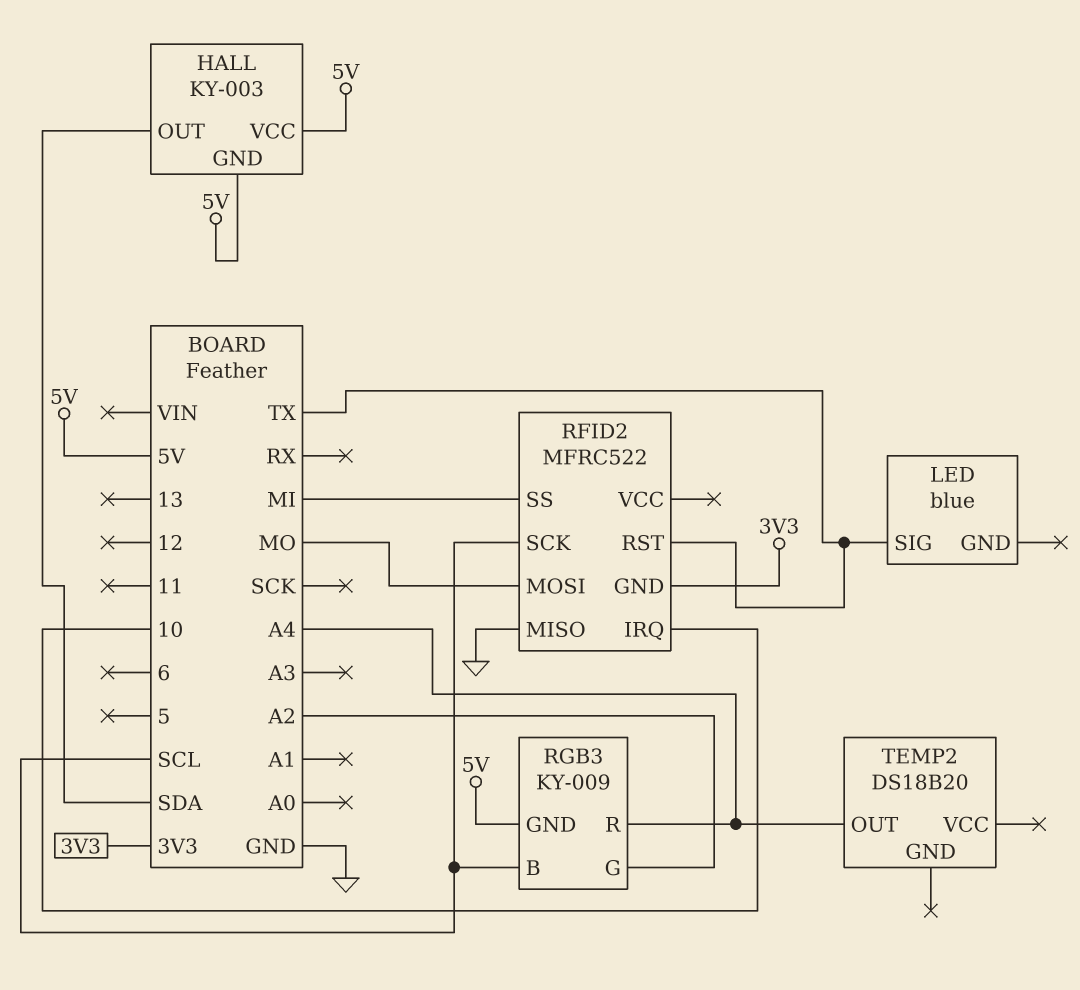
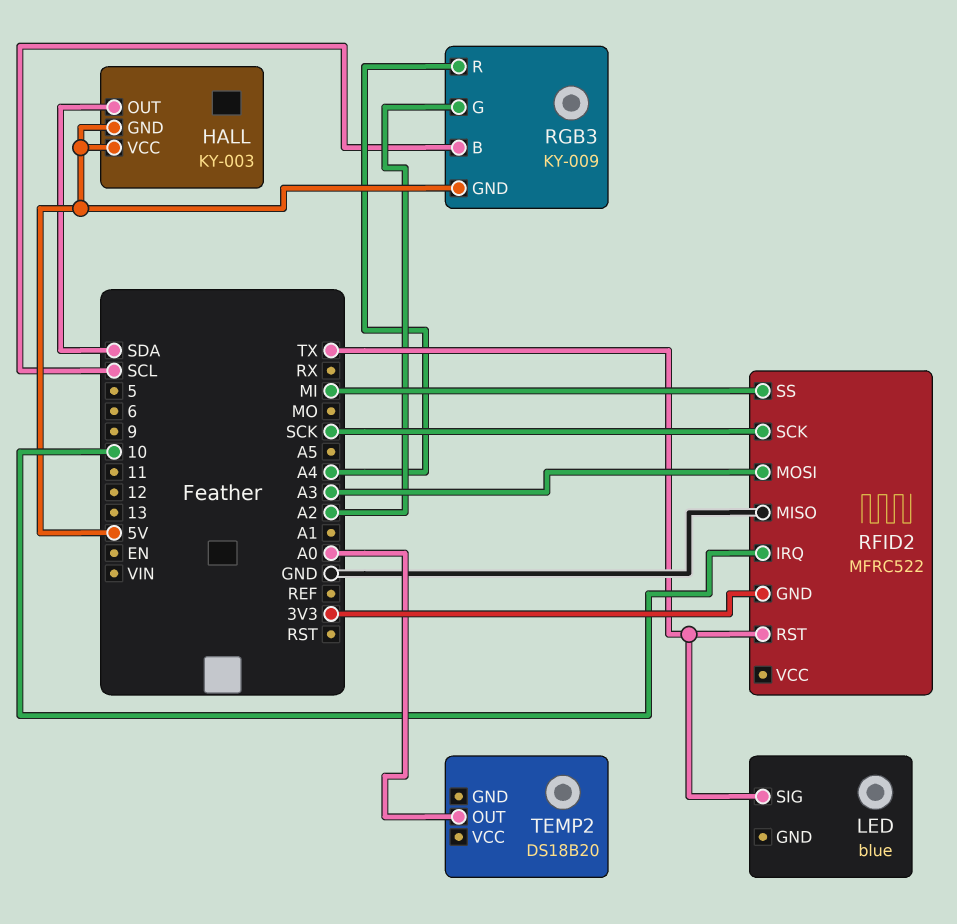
RFID2 pin MOSI: MO -> A3
RFID2 pin SCK: SCL -> SCK
TEMP2 pin OUT: A4 -> A0

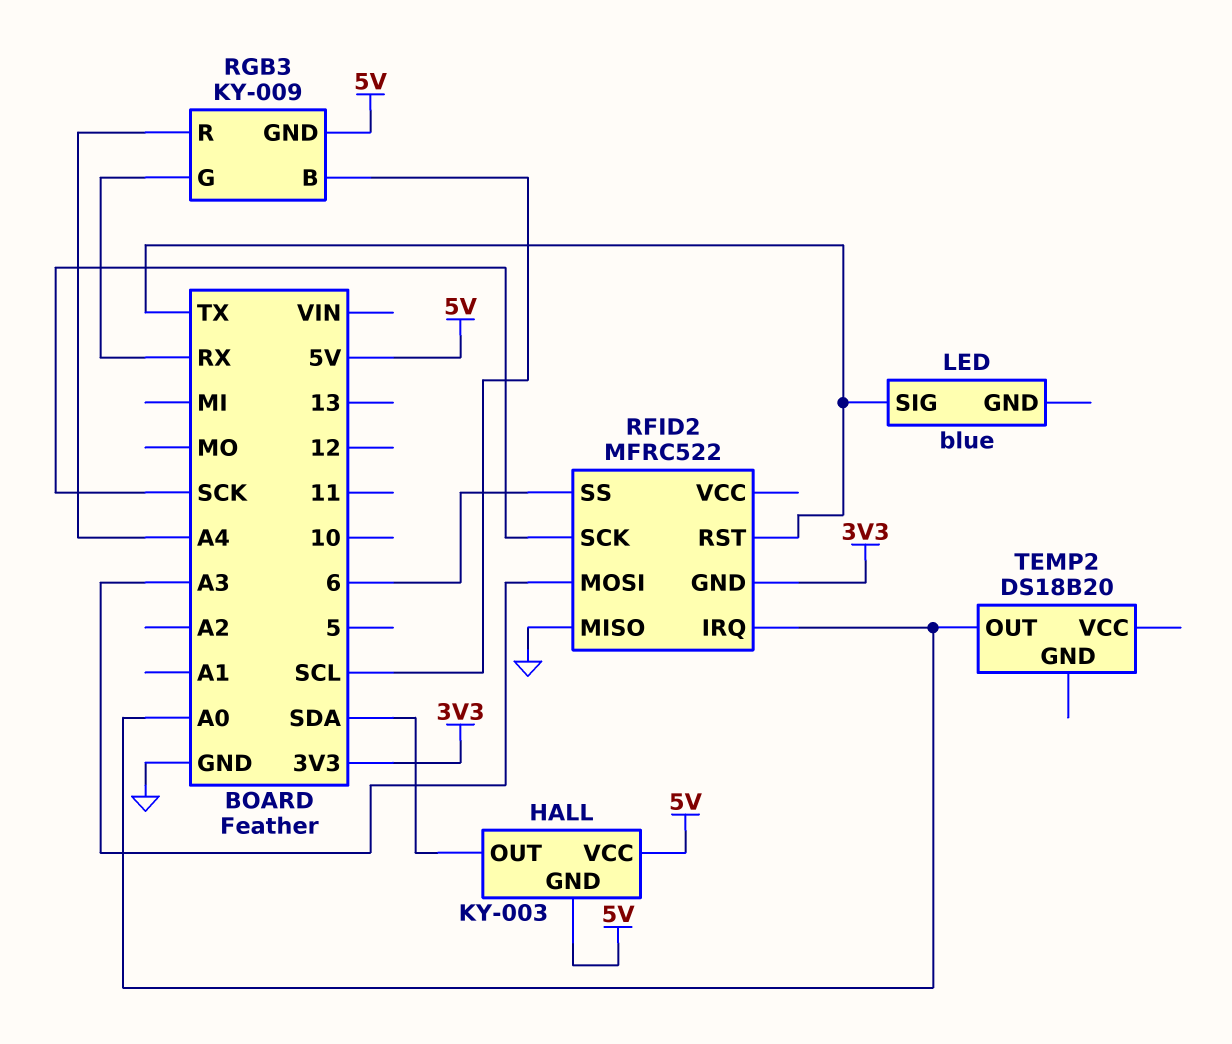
RFID2 pin IRQ: 10 -> A0
RFID2 pin SS: MI -> 6
RGB3 pin G: A2 -> RX

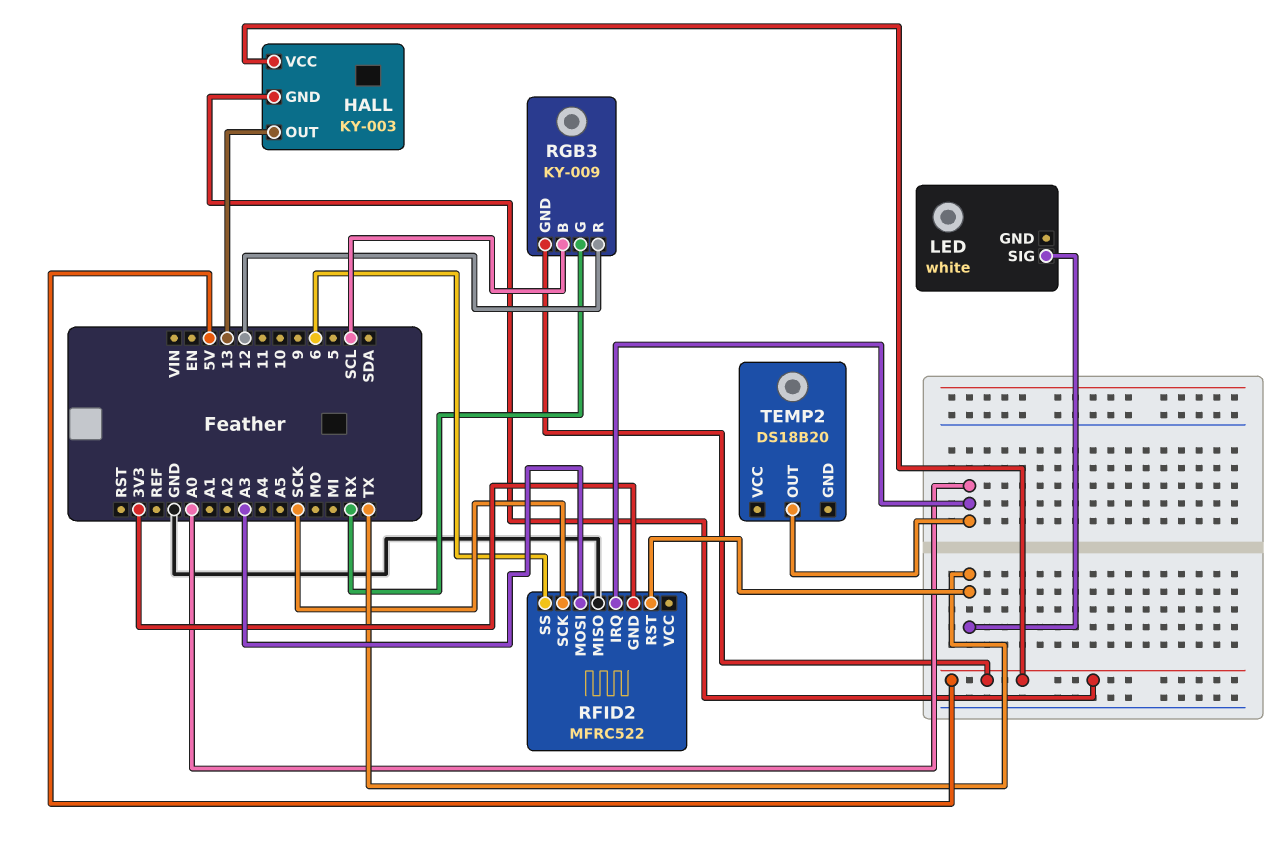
HALL pin OUT: SDA -> 13
LED: blue -> white
RGB3 pin R: A4 -> 12

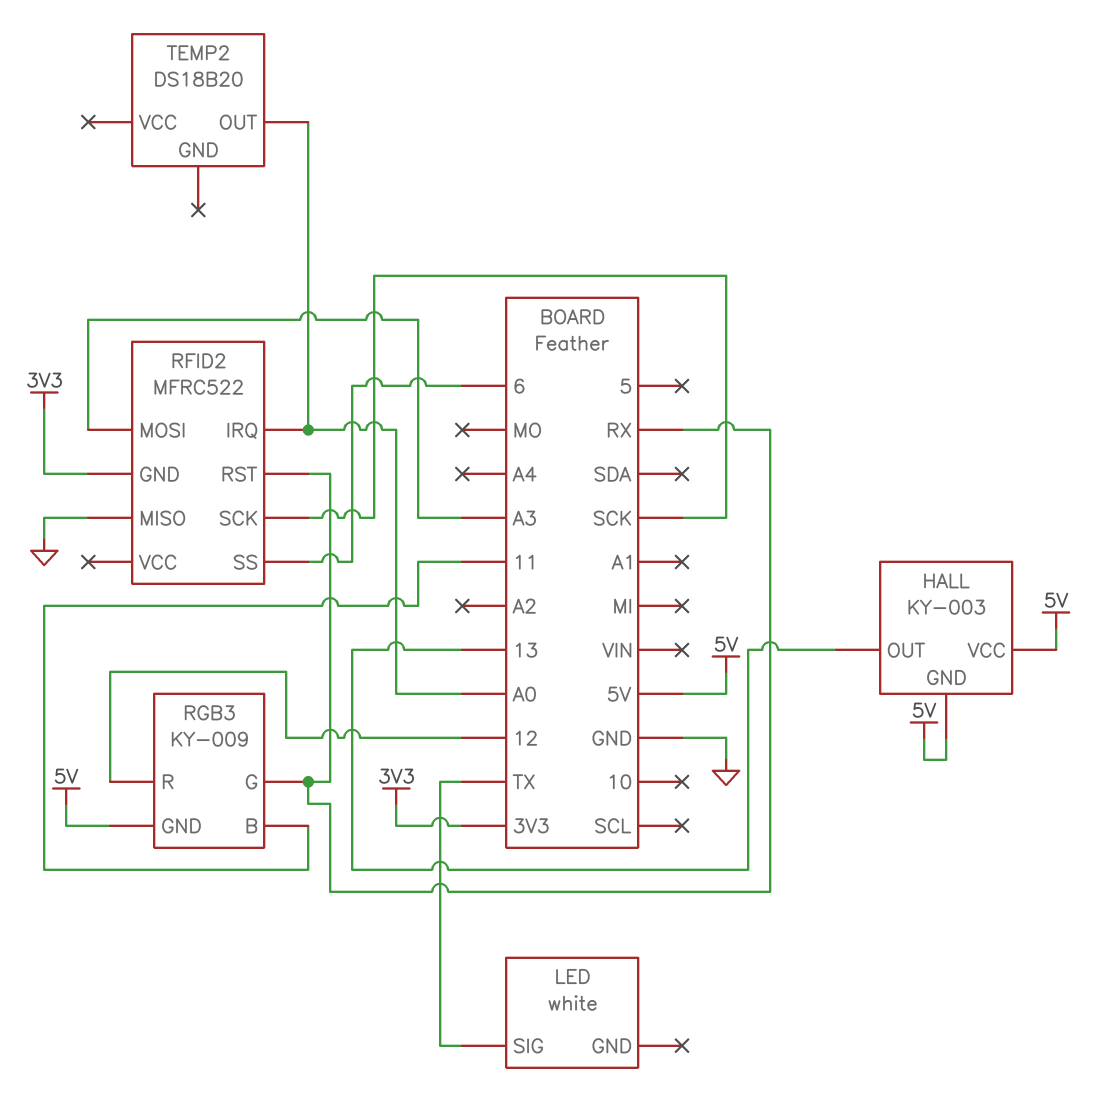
RFID2 pin RST: TX -> RX
RGB3 pin B: SCL -> 11

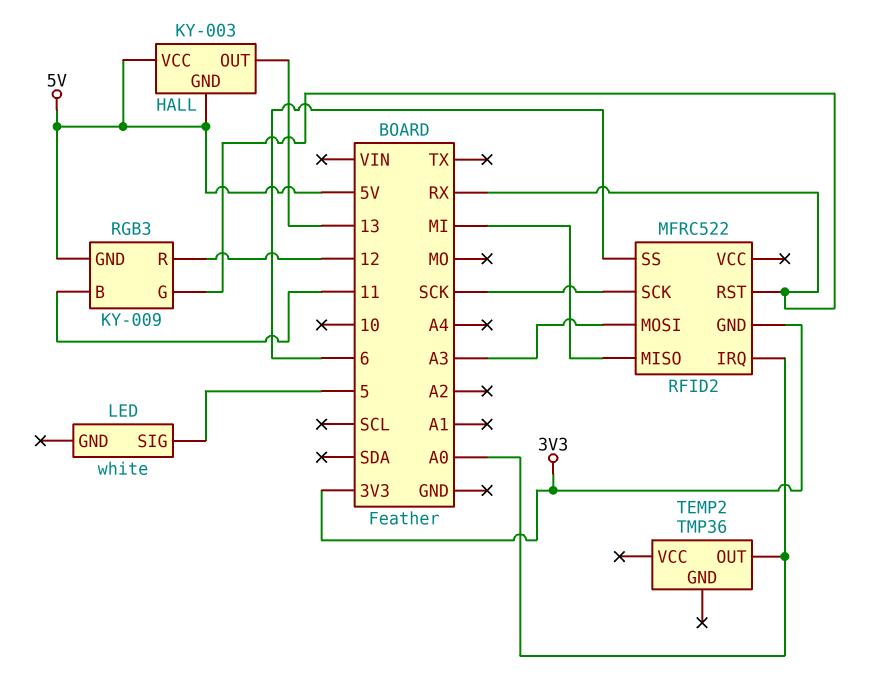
LED pin SIG: TX -> 5
RFID2 pin MISO: GND -> MI
TEMP2: DS18B20 -> TMP36

